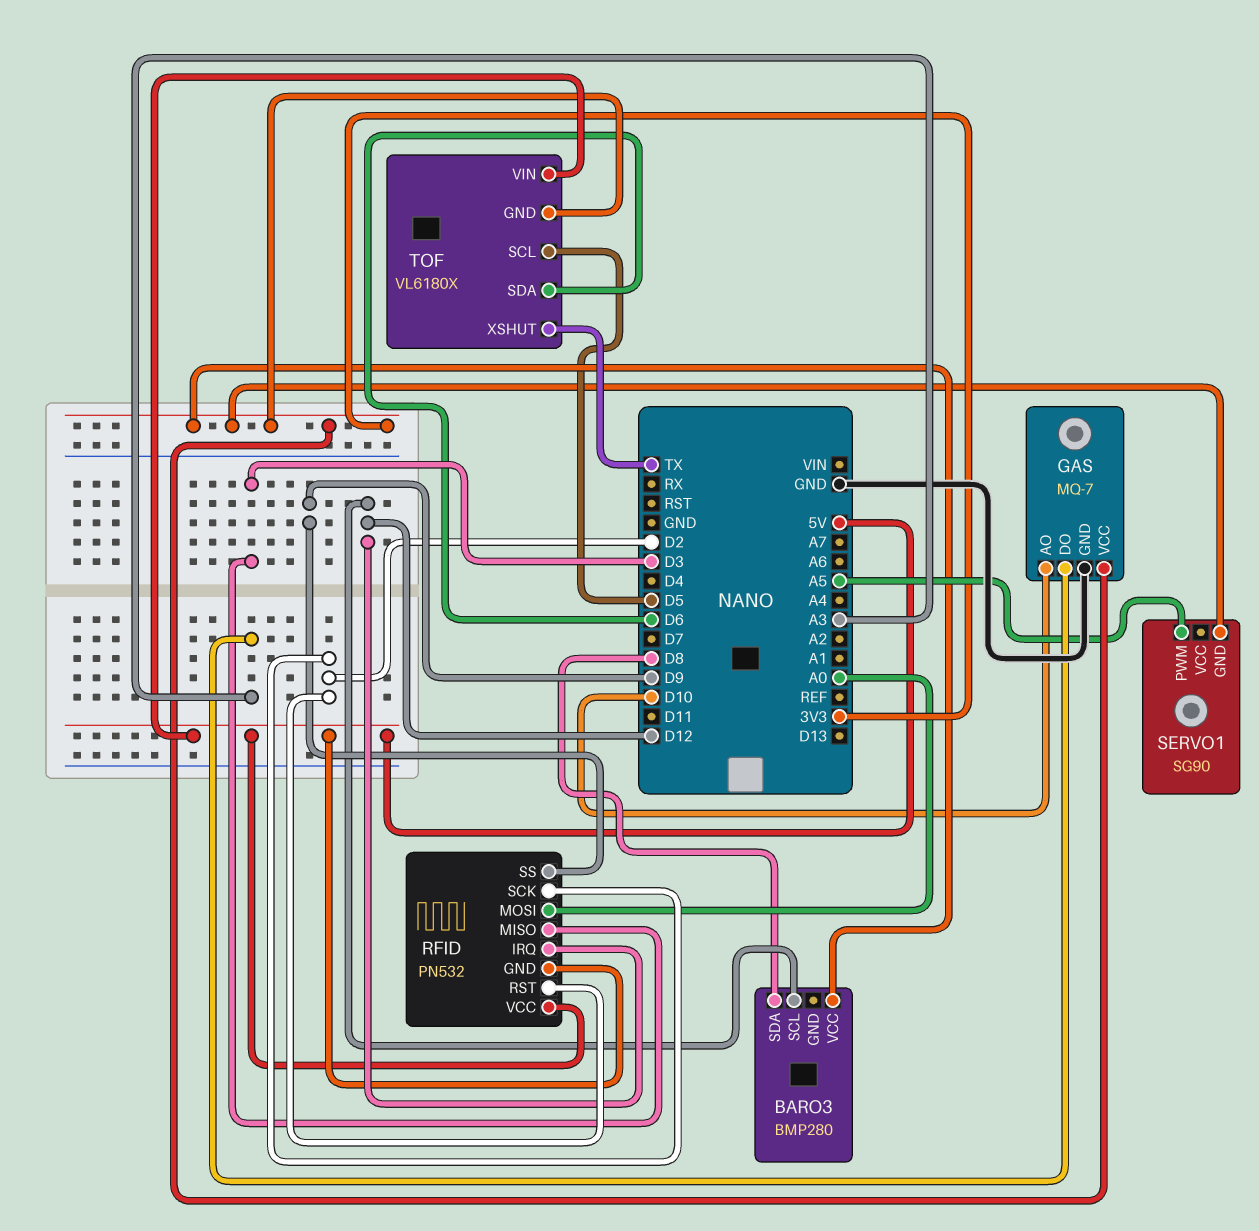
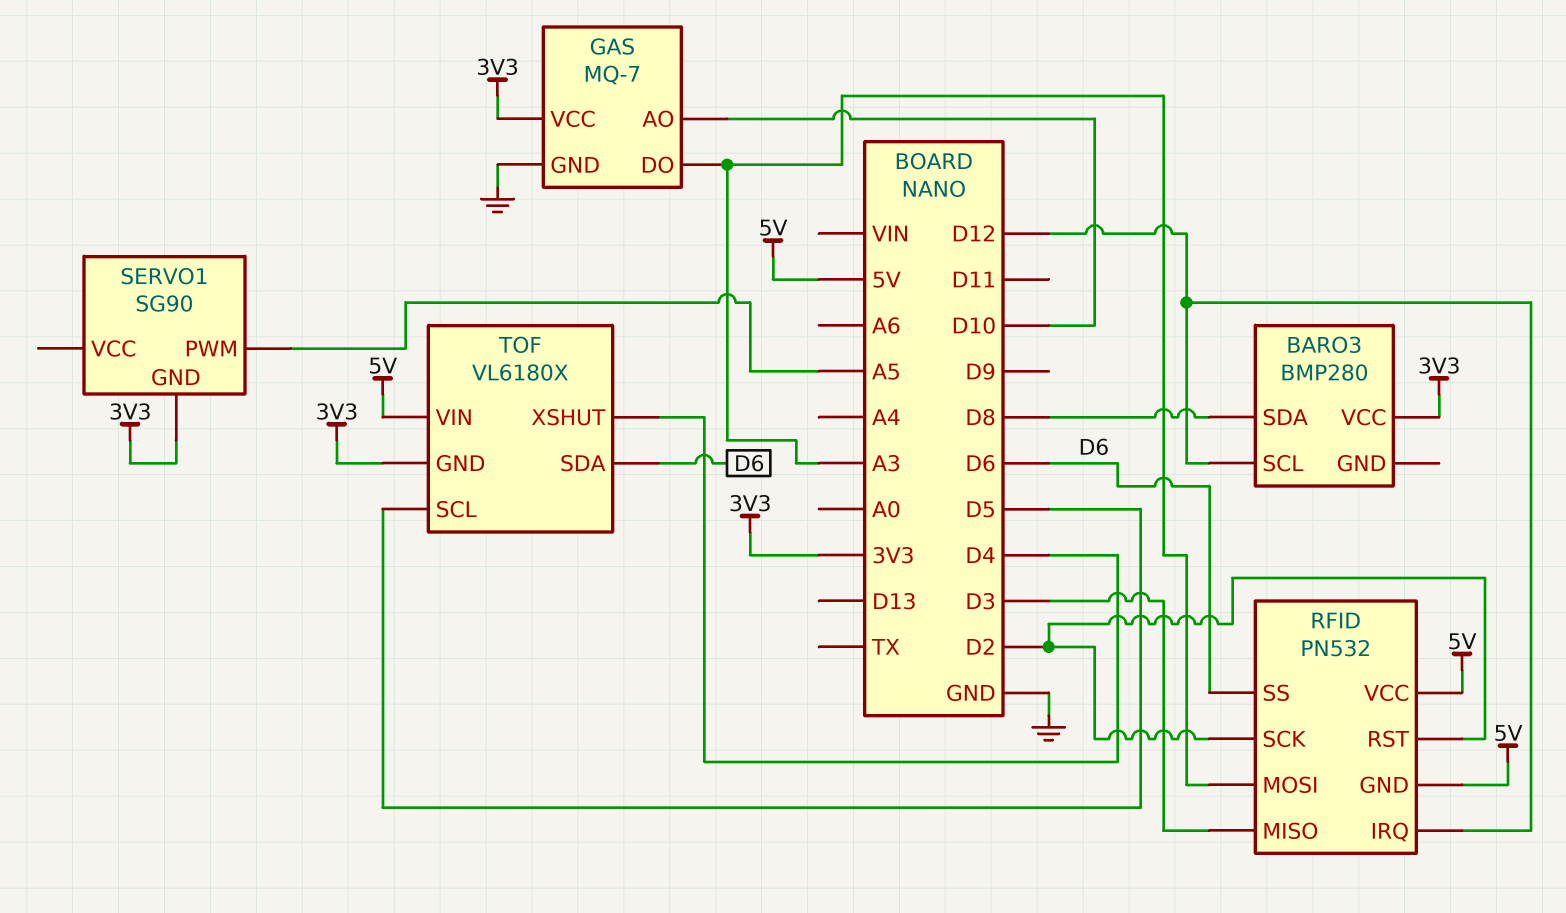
RFID pin MOSI: A0 -> A3
RFID pin SS: D9 -> D6
TOF pin XSHUT: TX -> D4

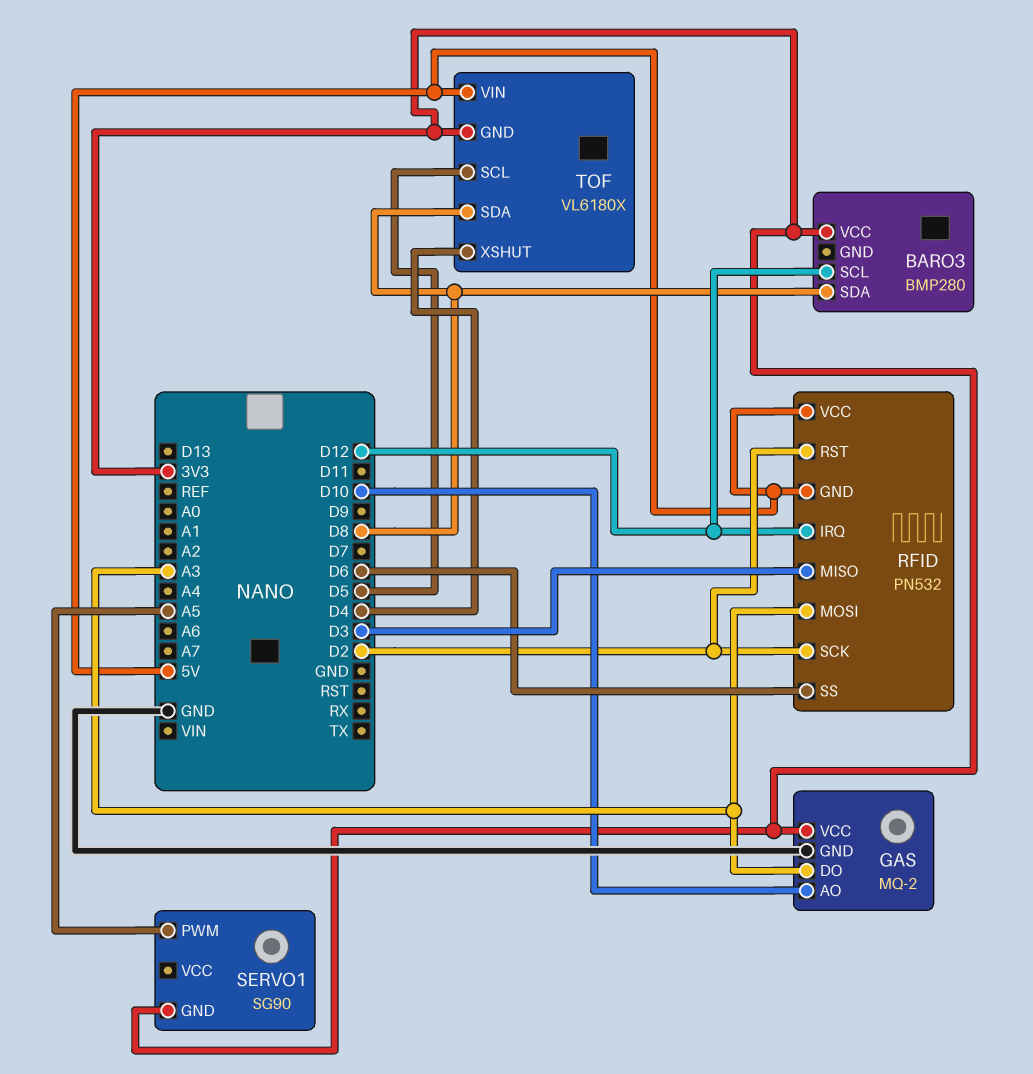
GAS: MQ-7 -> MQ-2
TOF pin SDA: D6 -> D8

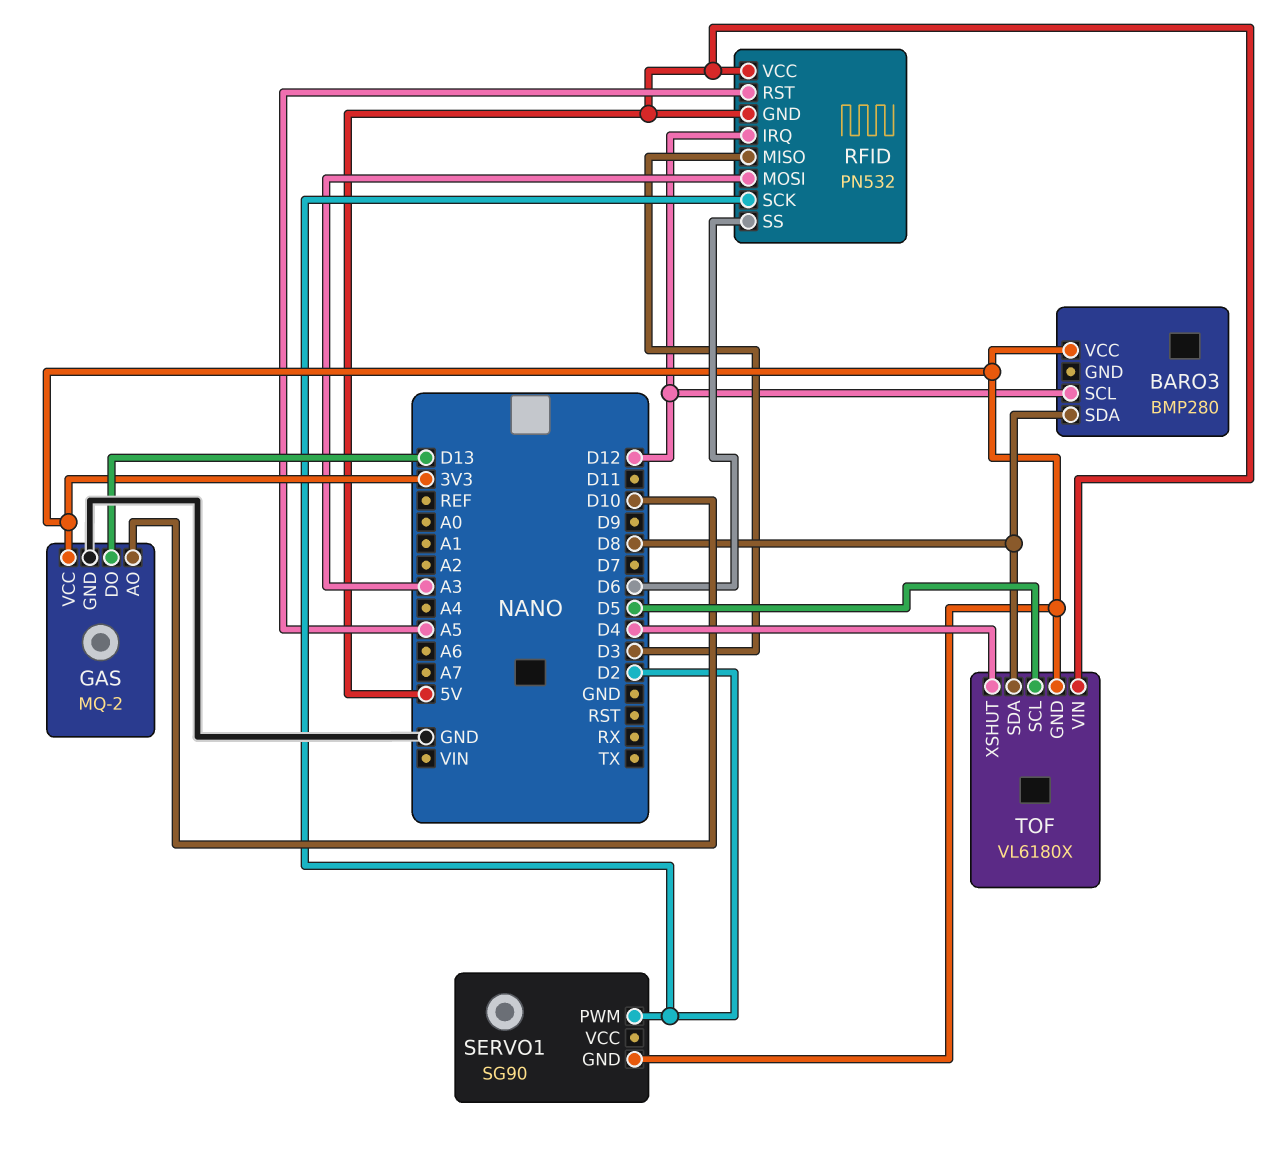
GAS pin DO: A3 -> D13
RFID pin RST: D2 -> A5
SERVO1 pin PWM: A5 -> D2

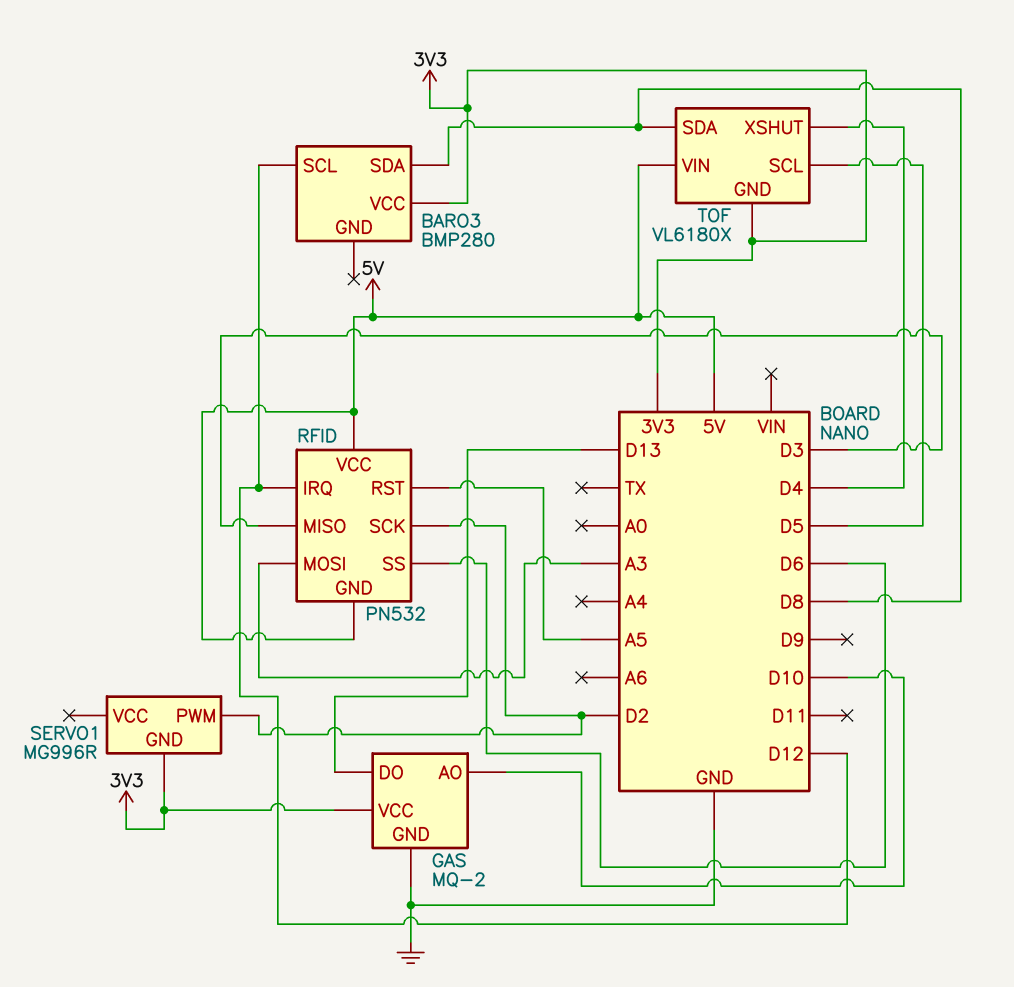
SERVO1: SG90 -> MG996R

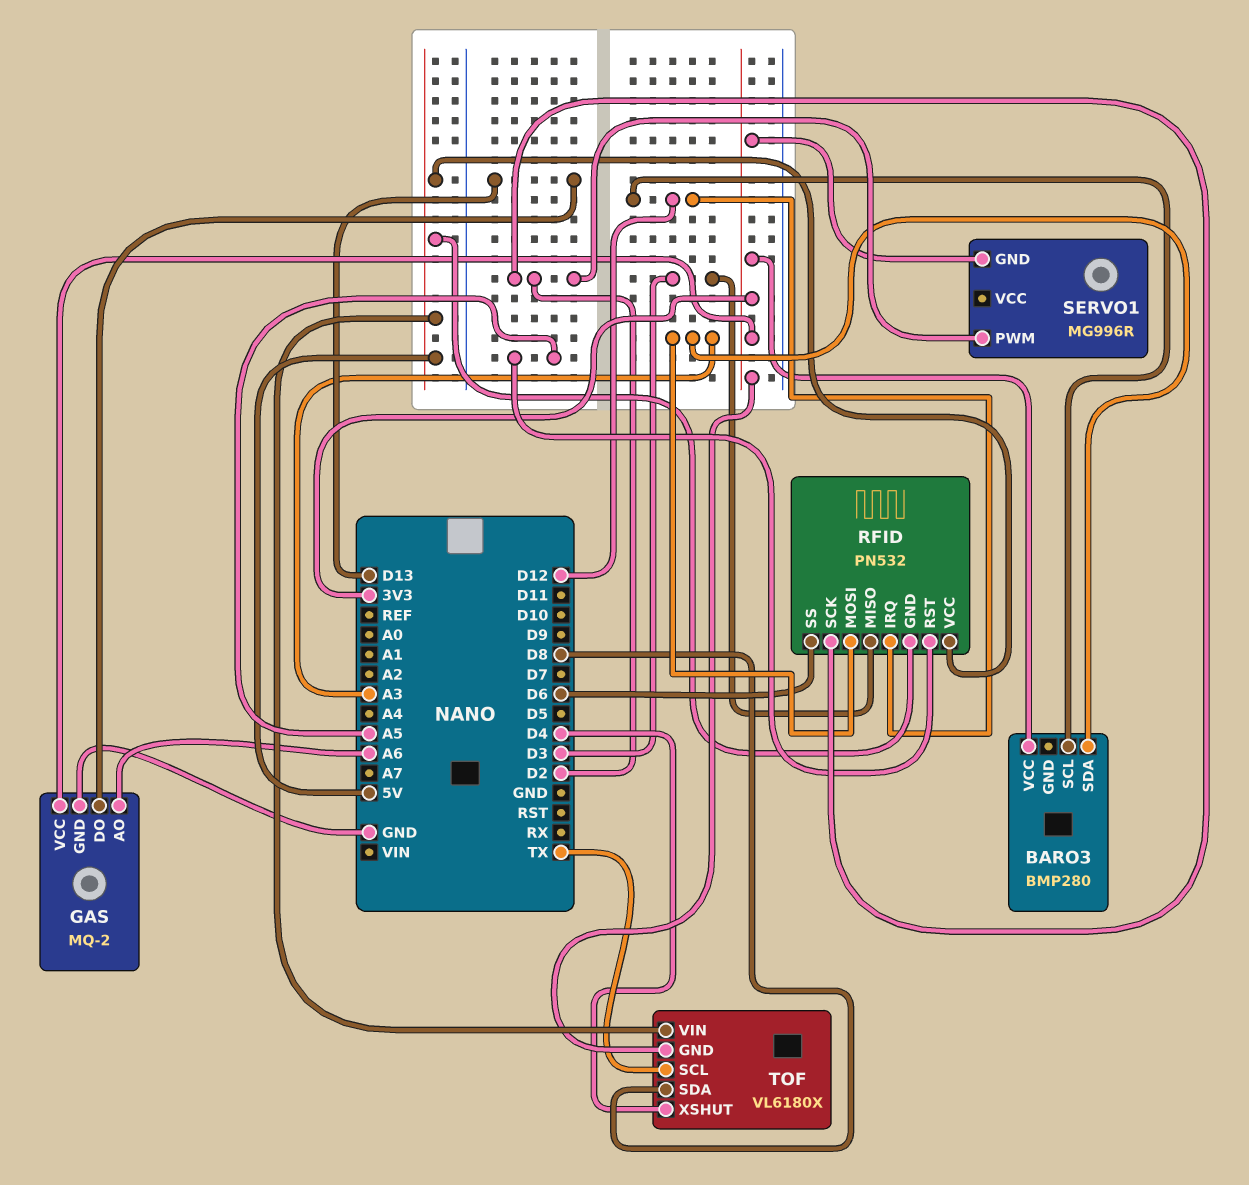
BARO3 pin SDA: D8 -> A3
GAS pin AO: D10 -> A6
TOF pin SCL: D5 -> TX

